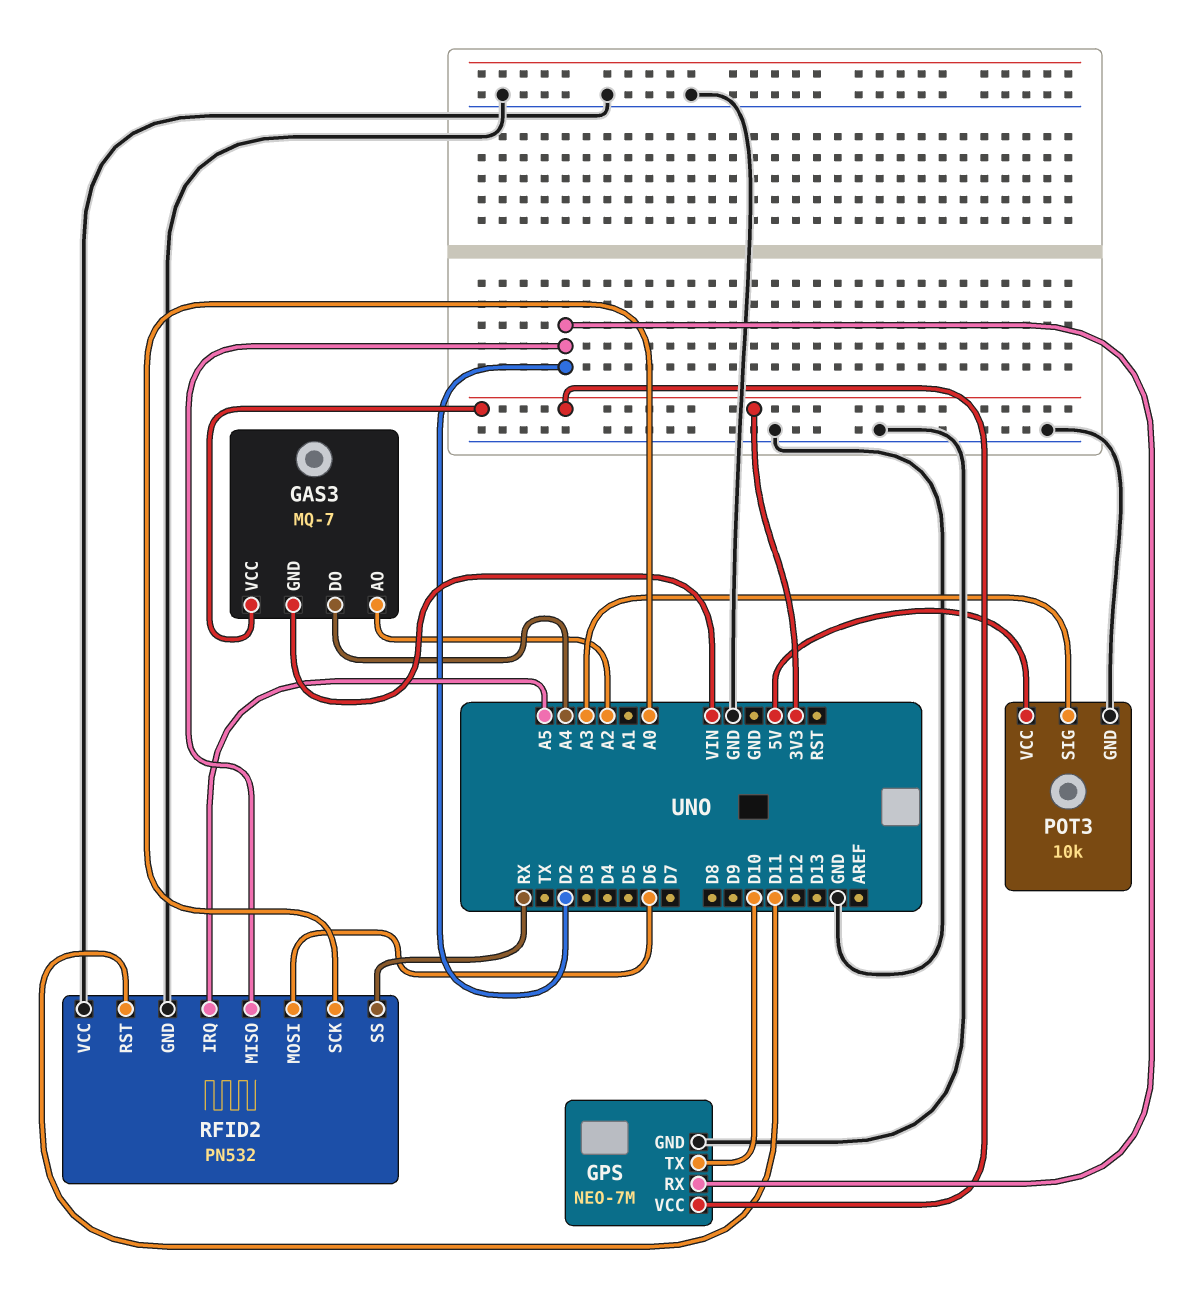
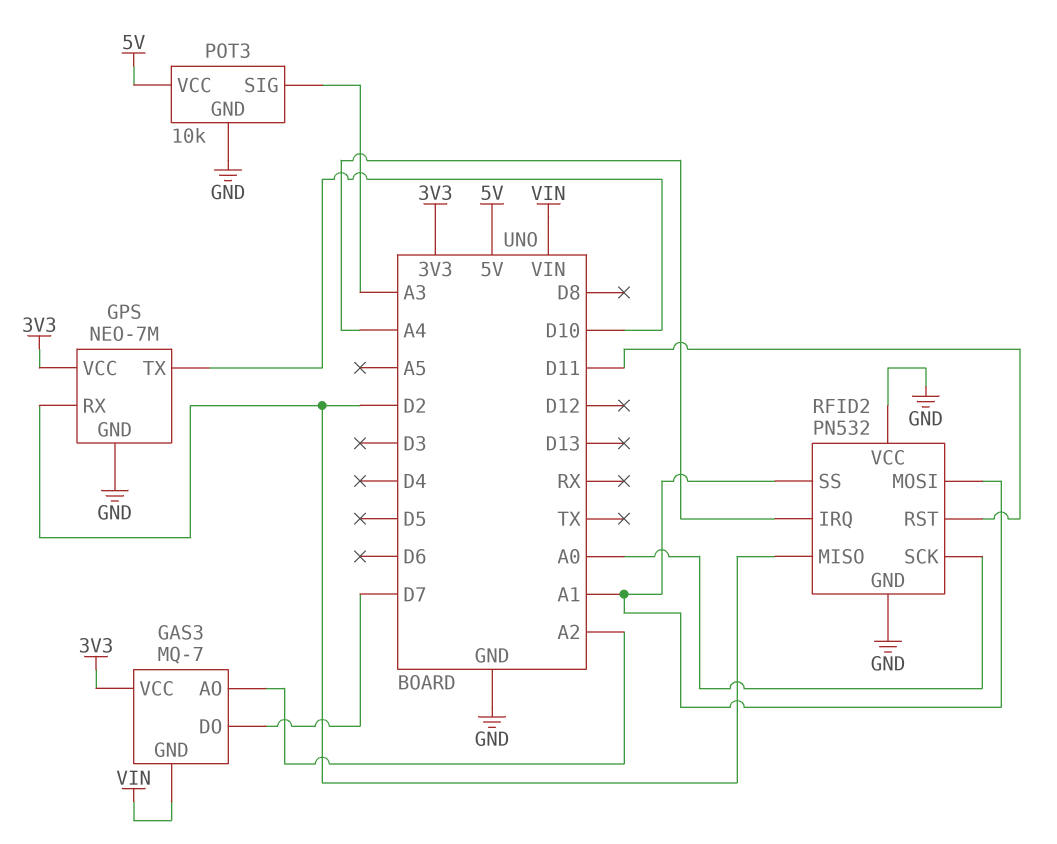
GAS3 pin DO: A4 -> D7
RFID2 pin IRQ: A5 -> A4
RFID2 pin MOSI: D6 -> A1
RFID2 pin SS: RX -> A1

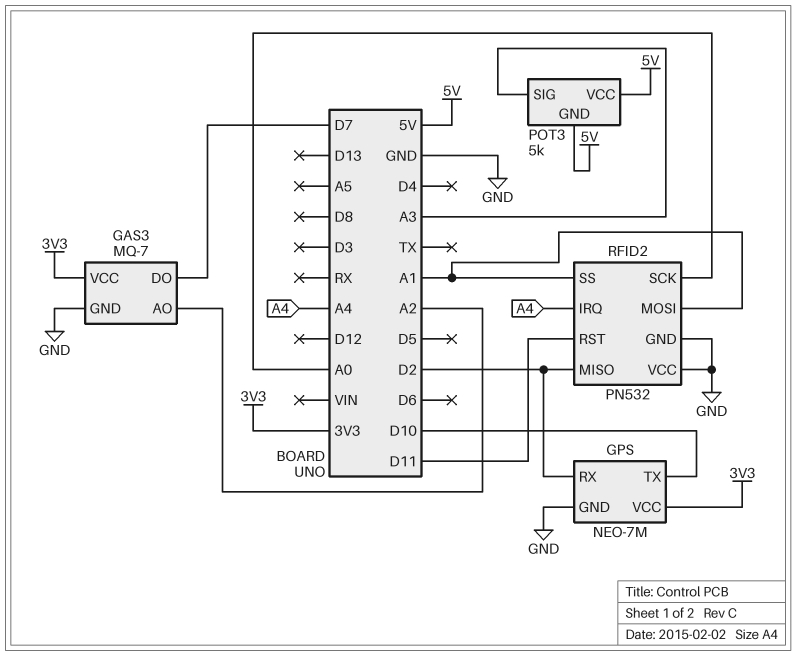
GAS3 pin GND: VIN -> GND
POT3: 10k -> 5k
POT3 pin GND: GND -> 5V

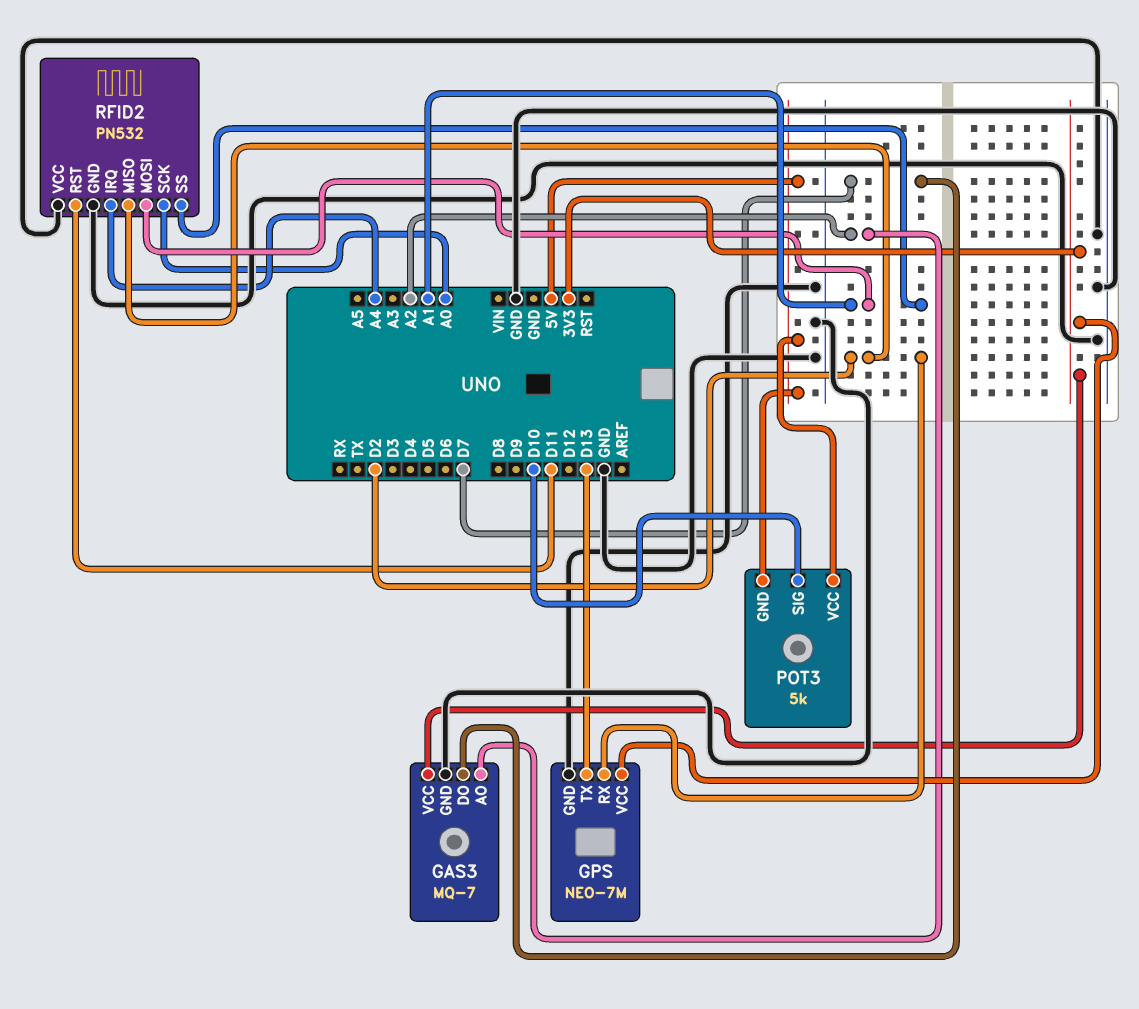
GPS pin TX: D10 -> D13
POT3 pin SIG: A3 -> D10

